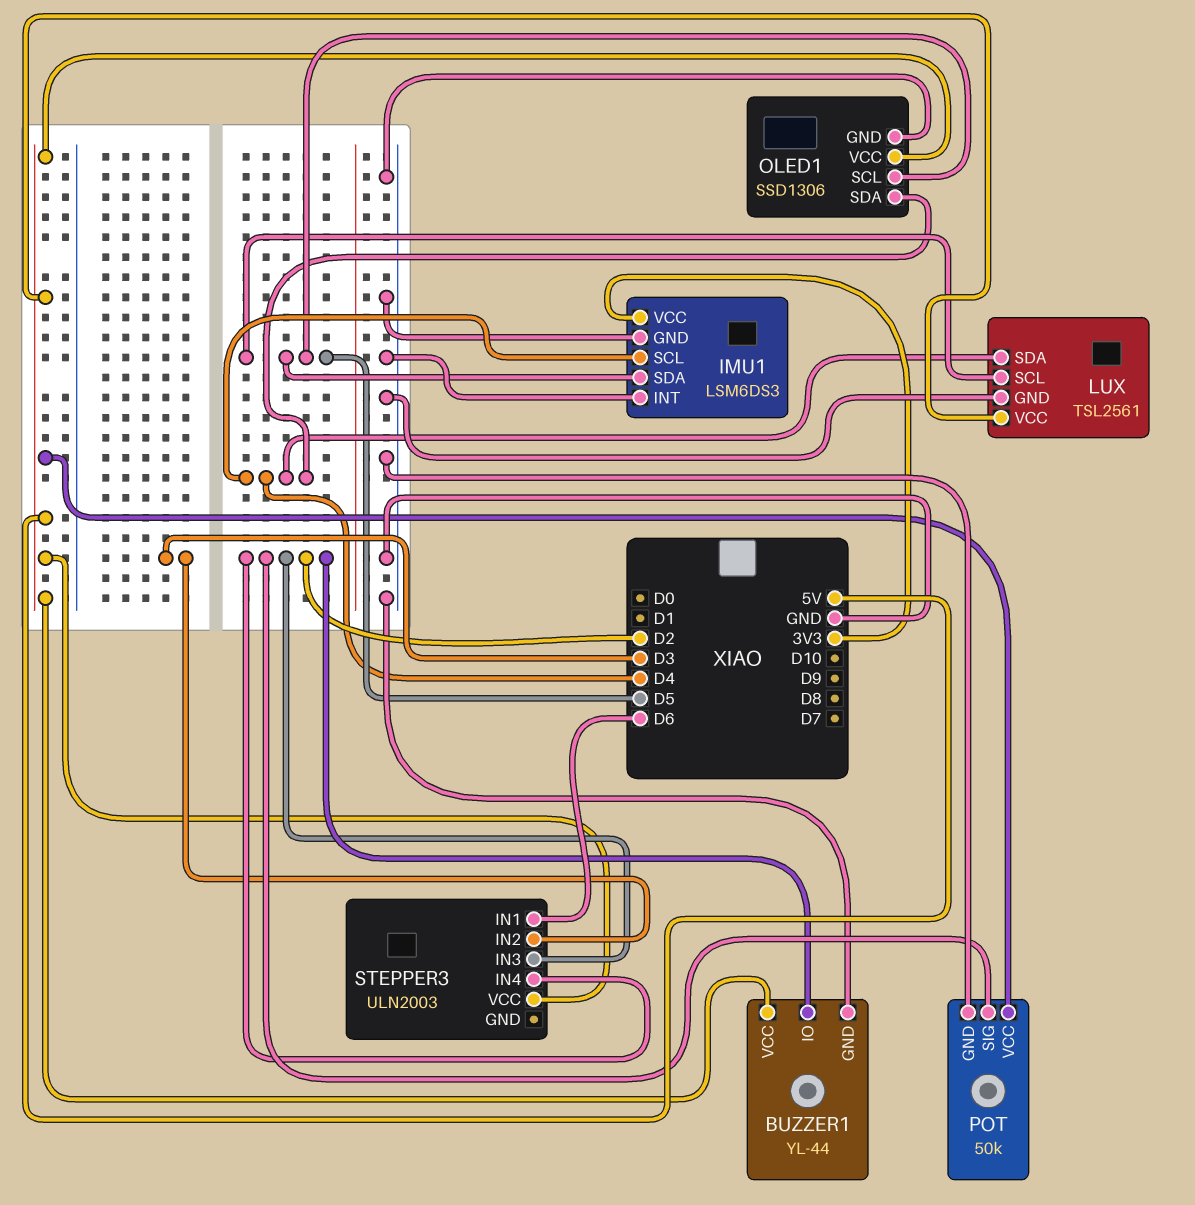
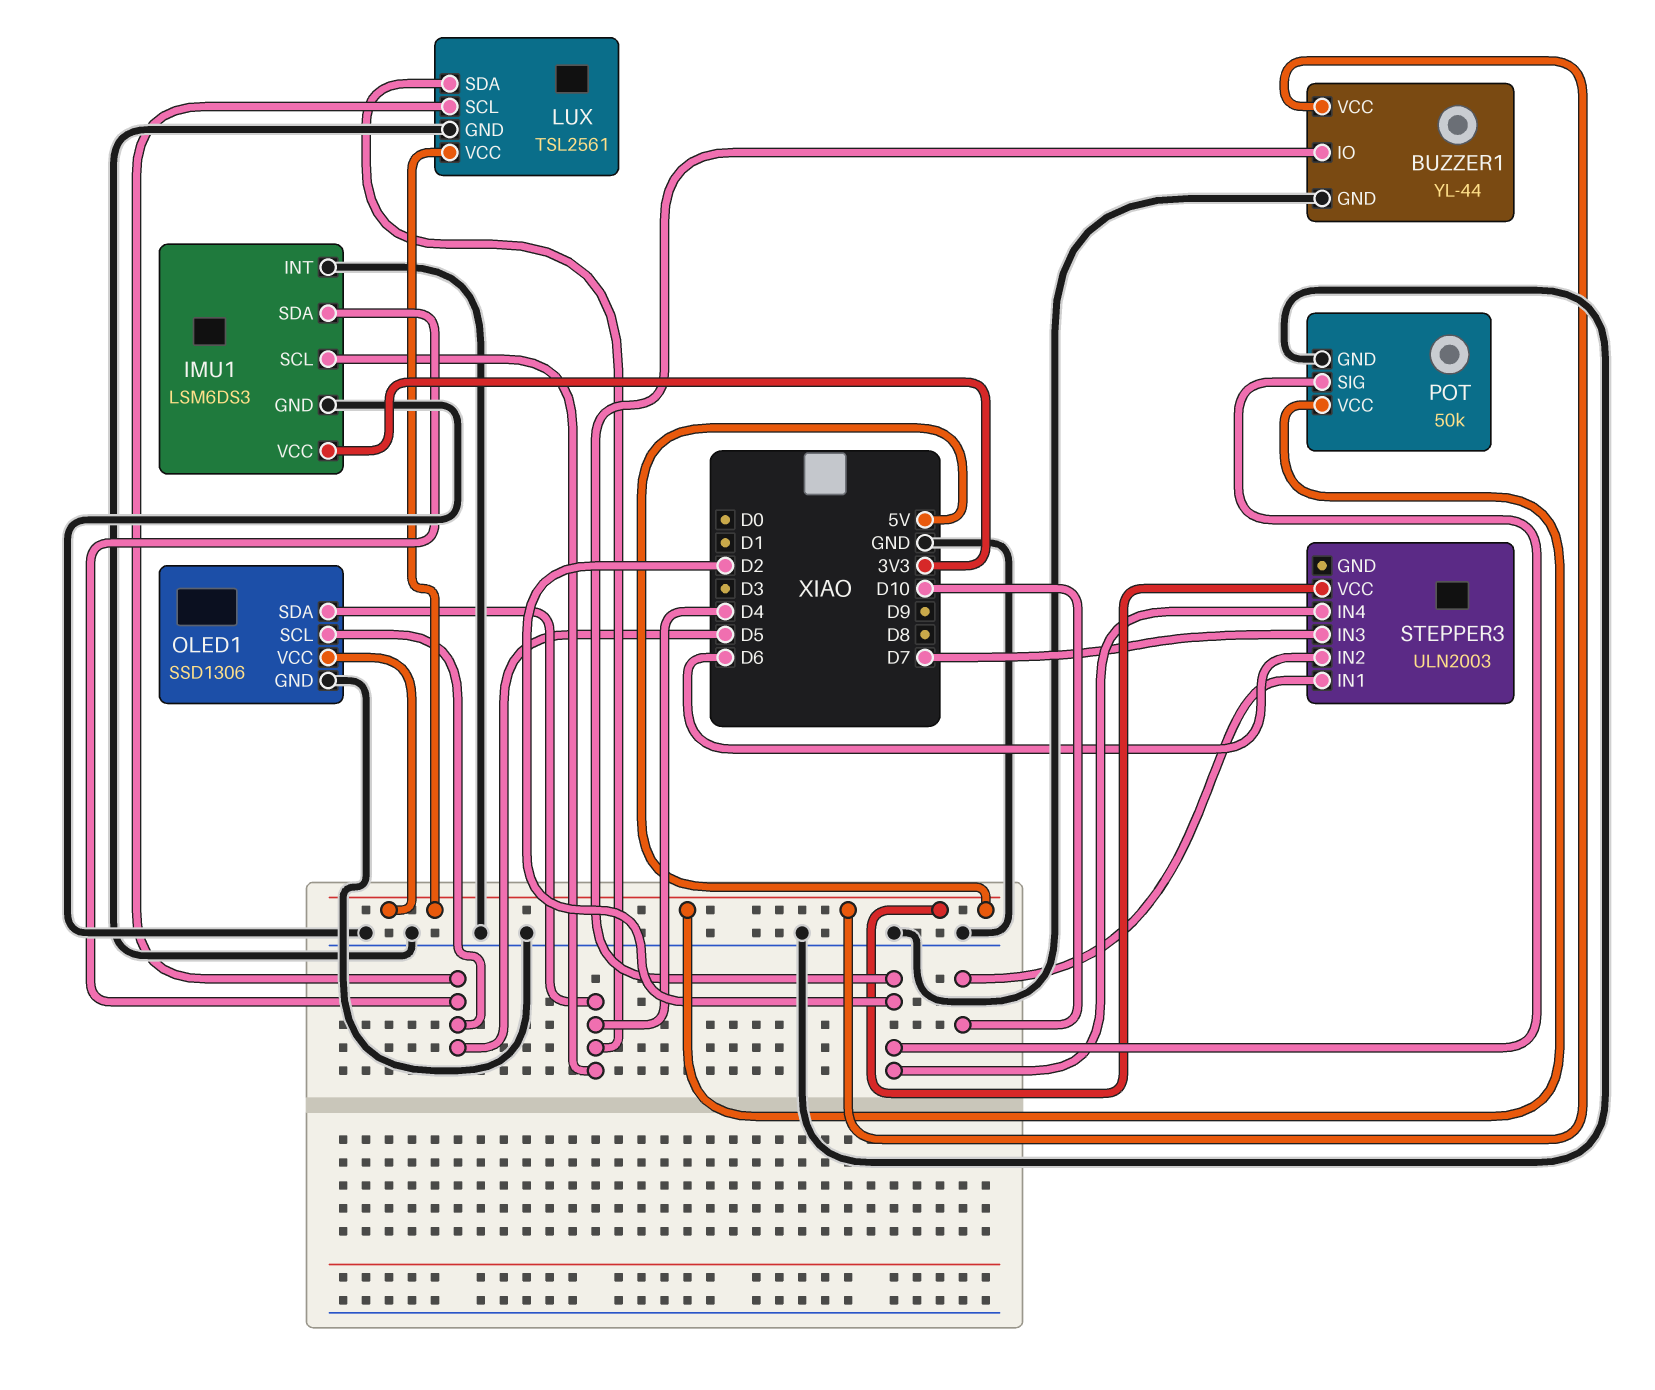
STEPPER3 pin IN1: D6 -> D10
STEPPER3 pin IN2: D3 -> D6
STEPPER3 pin IN3: D2 -> D7

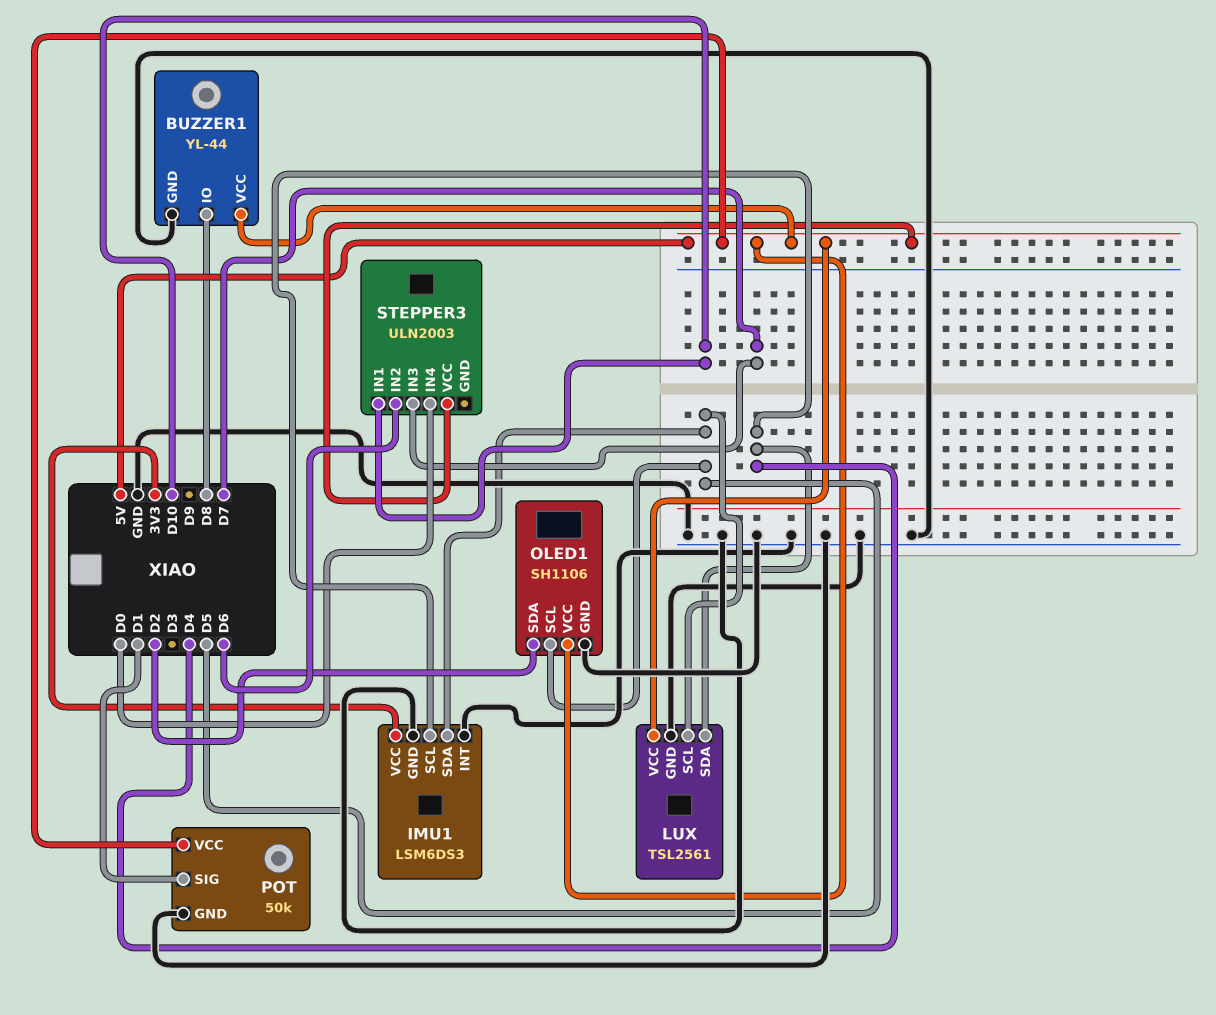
BUZZER1 pin IO: D2 -> D8
OLED1: SSD1306 -> SH1106
OLED1 pin SDA: D4 -> D2
POT pin SIG: D2 -> D1
STEPPER3 pin IN4: D2 -> D0

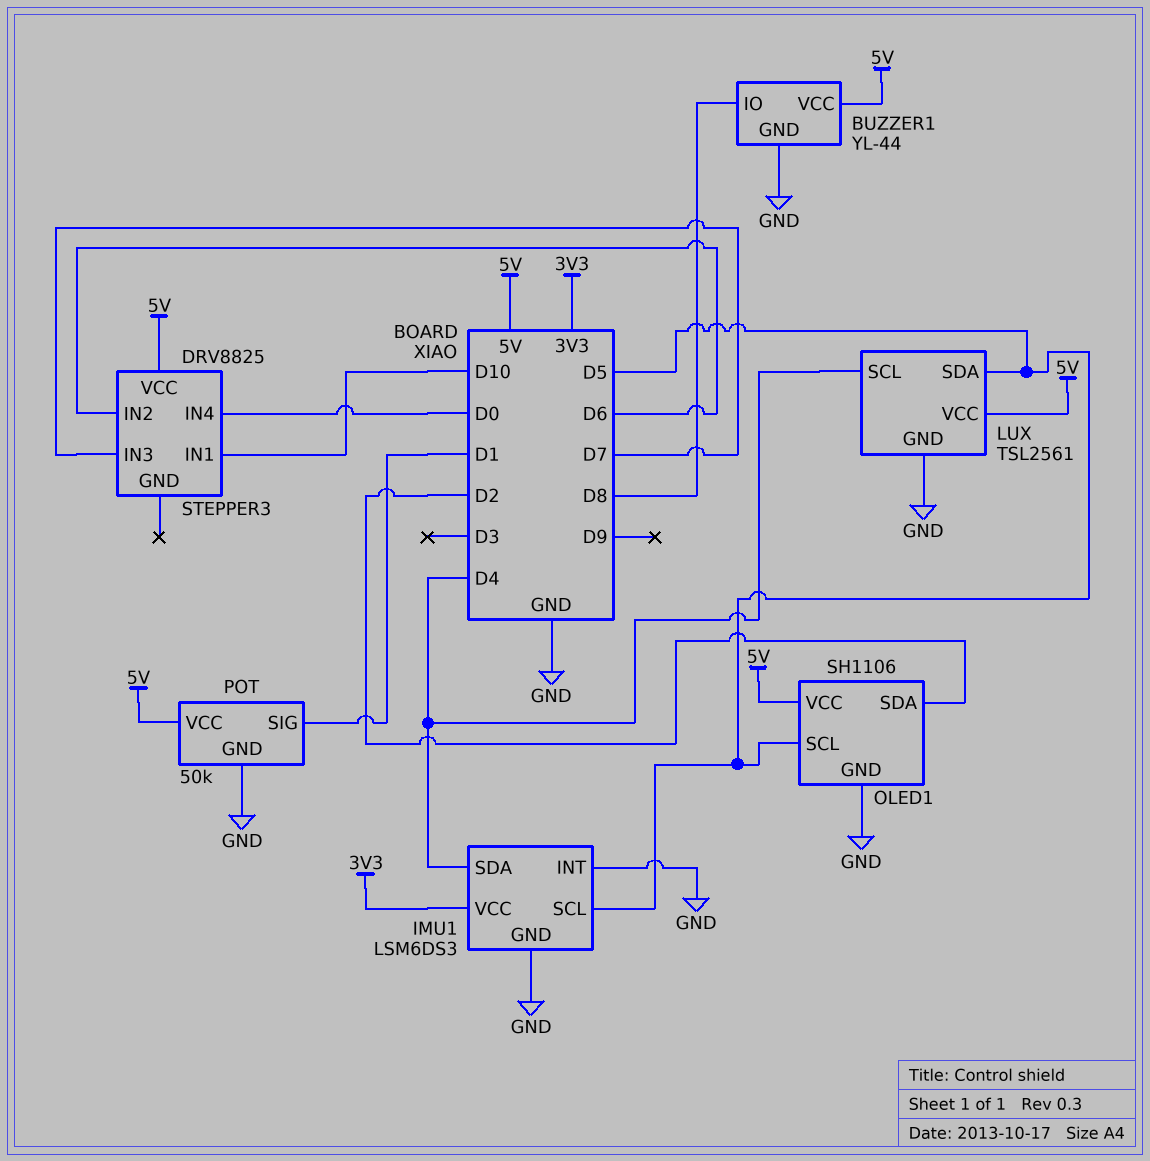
IMU1 pin SCL: D4 -> D5
IMU1 pin SDA: D5 -> D4
LUX pin SCL: D5 -> D4
LUX pin SDA: D4 -> D5
STEPPER3: ULN2003 -> DRV8825

